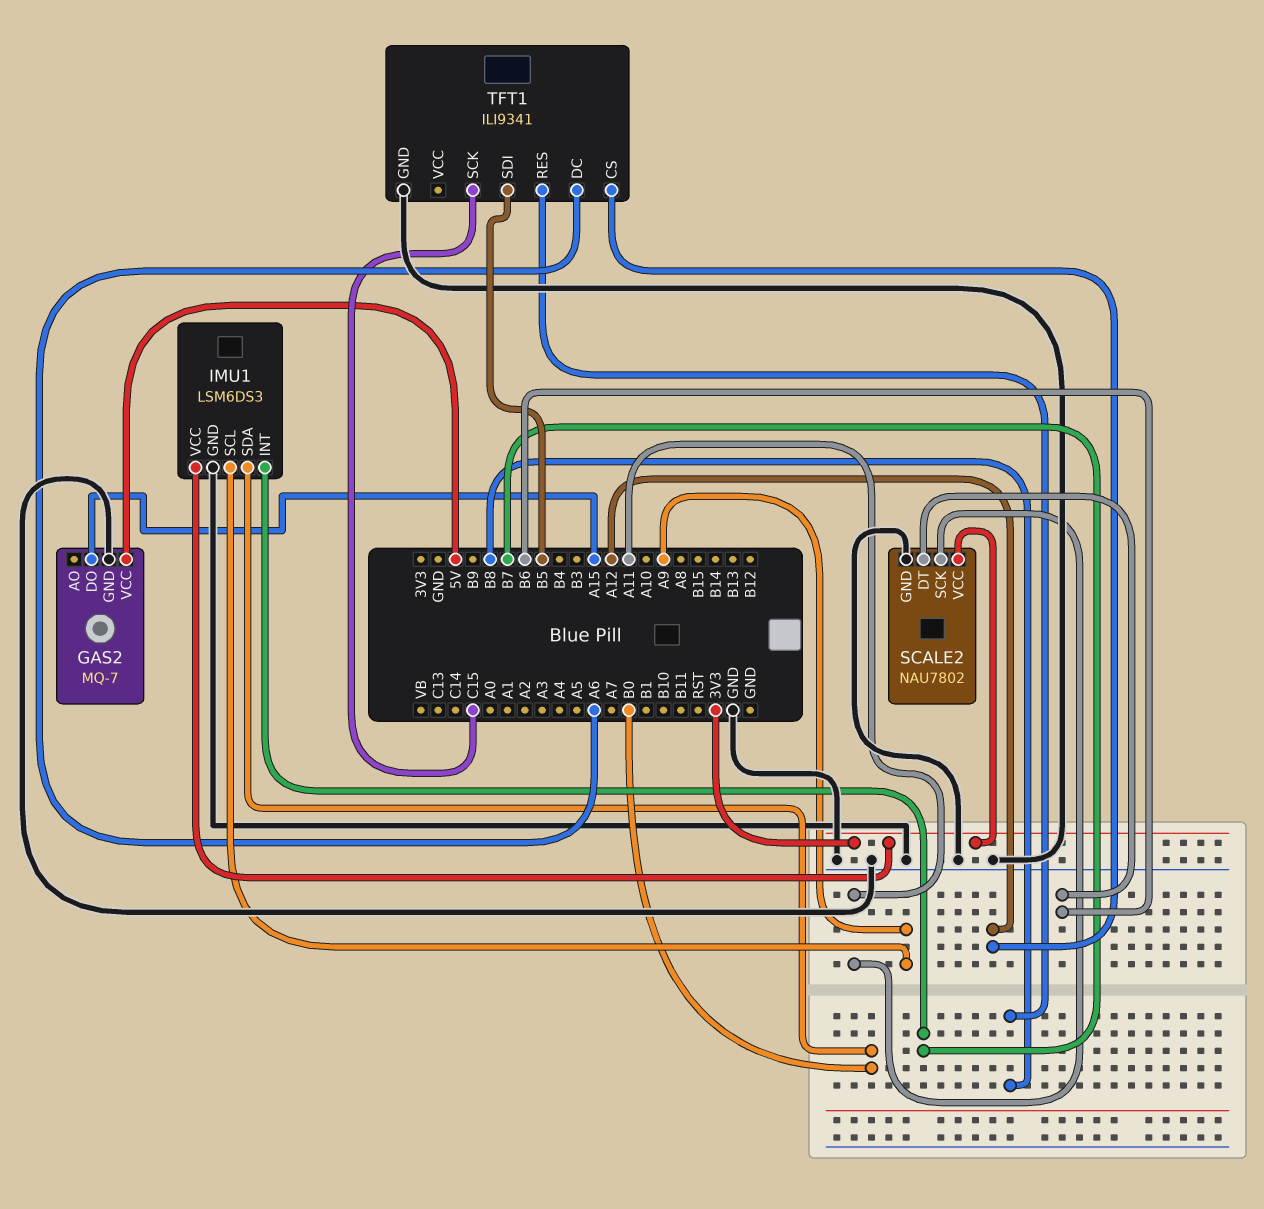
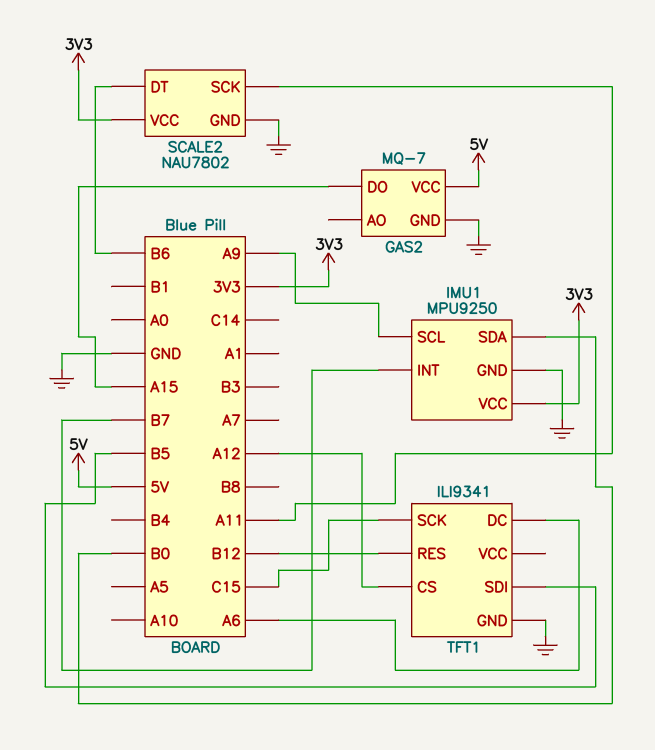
IMU1: LSM6DS3 -> MPU9250
TFT1 pin RES: B8 -> B12

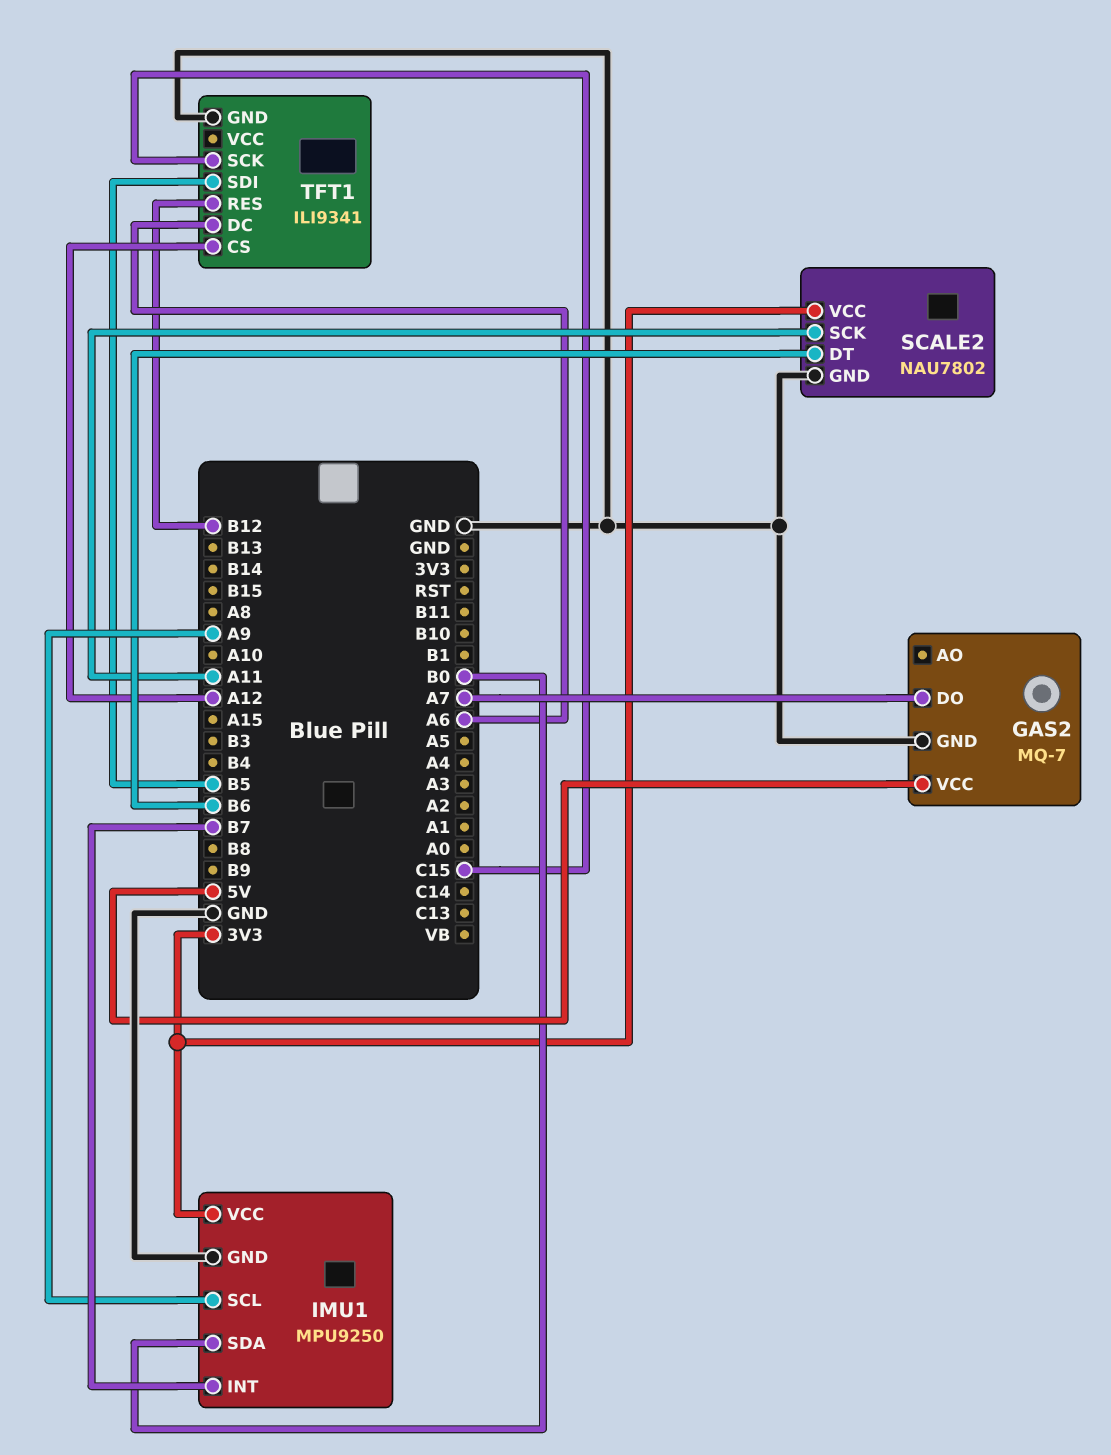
GAS2 pin DO: A15 -> A7

